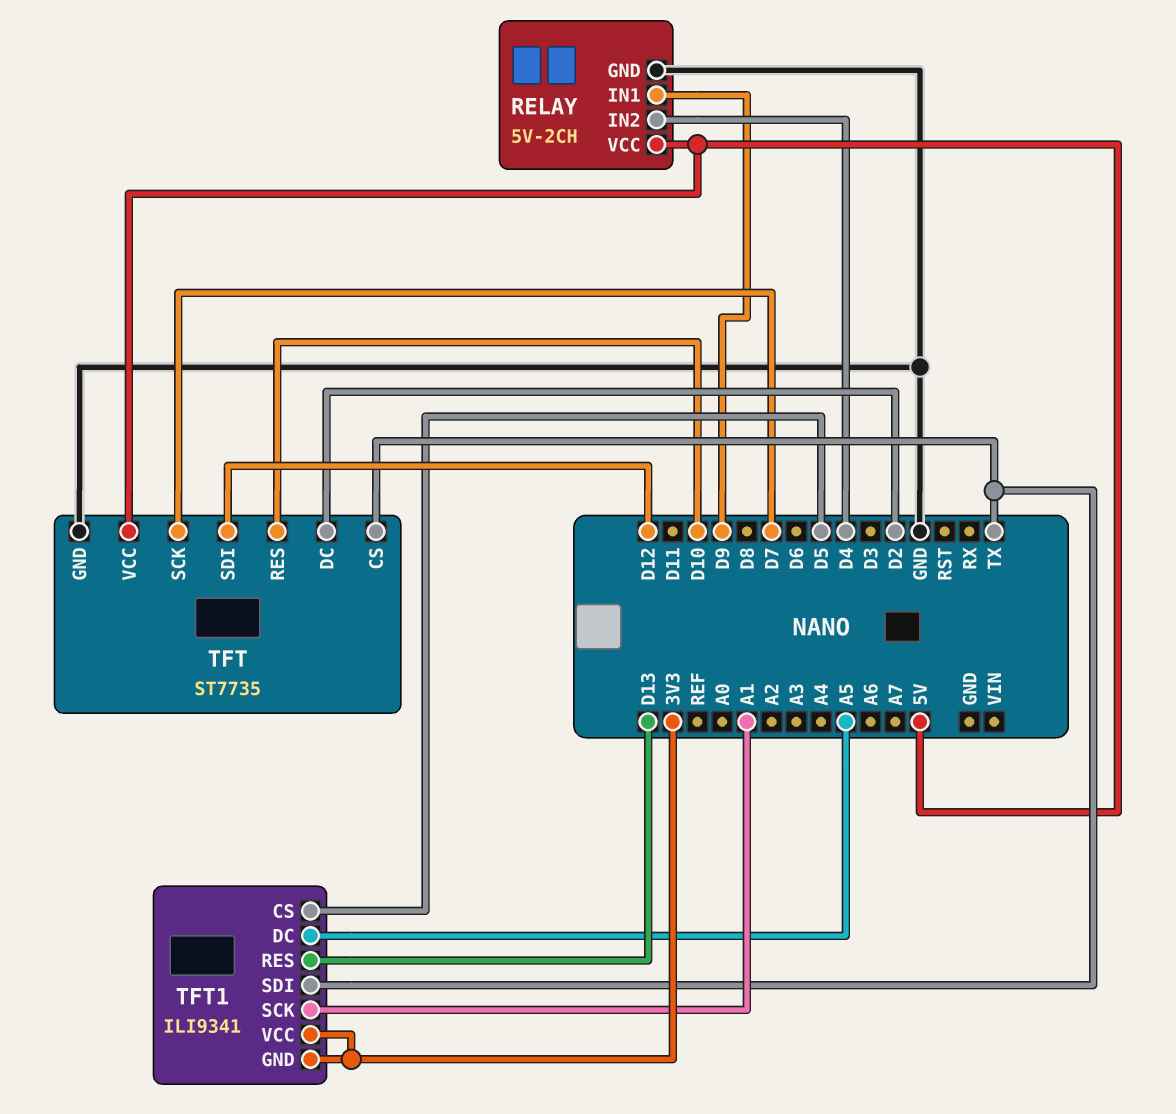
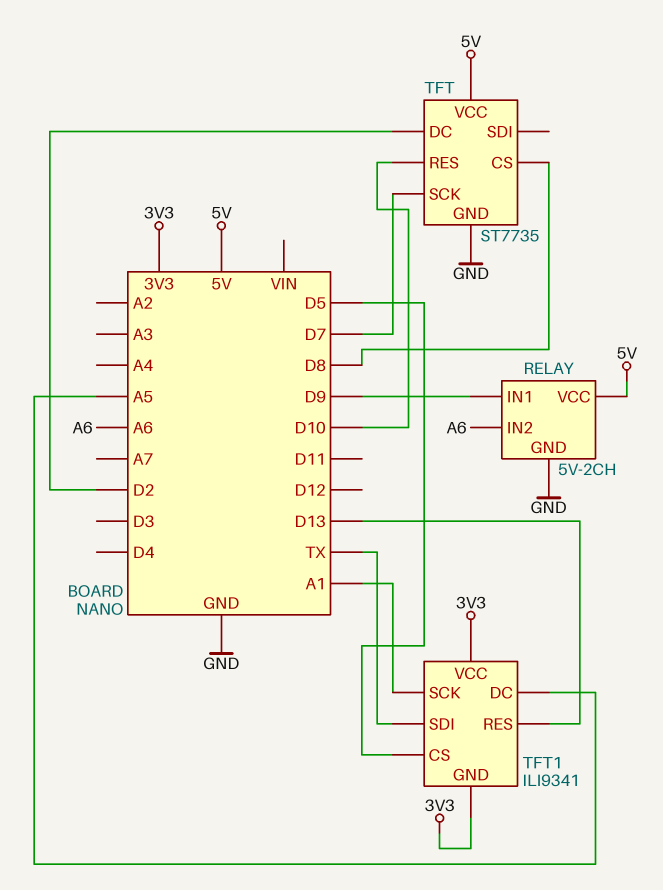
RELAY pin IN2: D4 -> A6
TFT pin CS: TX -> D8
TFT pin SDI: D12 -> none

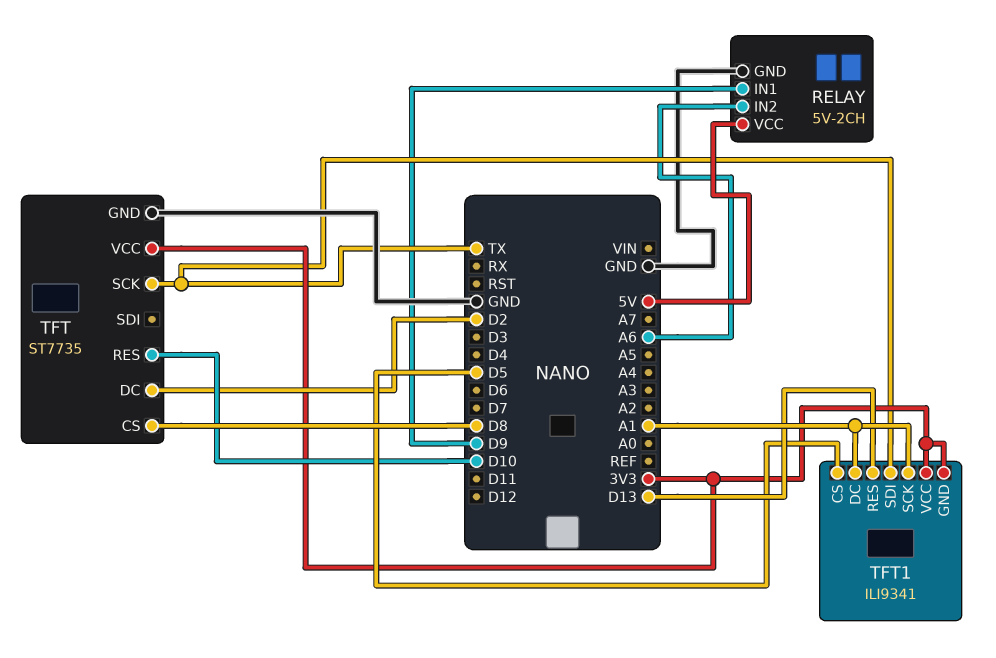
TFT pin SCK: D7 -> TX
TFT pin VCC: 5V -> 3V3
TFT1 pin DC: A5 -> A1

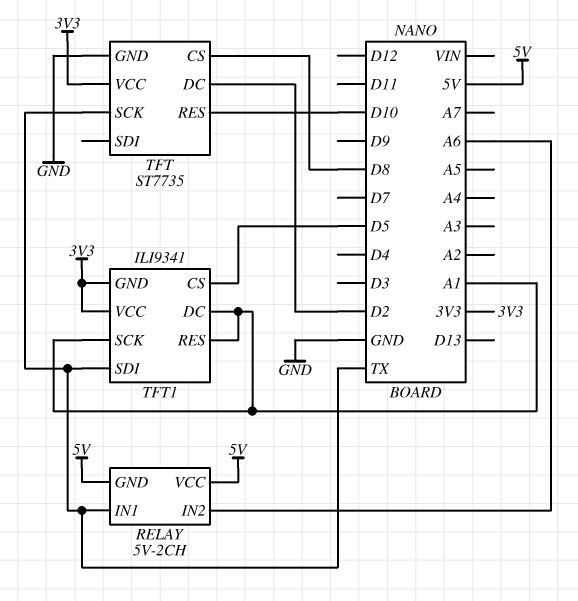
RELAY pin GND: GND -> 5V
RELAY pin IN1: D9 -> TX
TFT1 pin RES: D13 -> A1

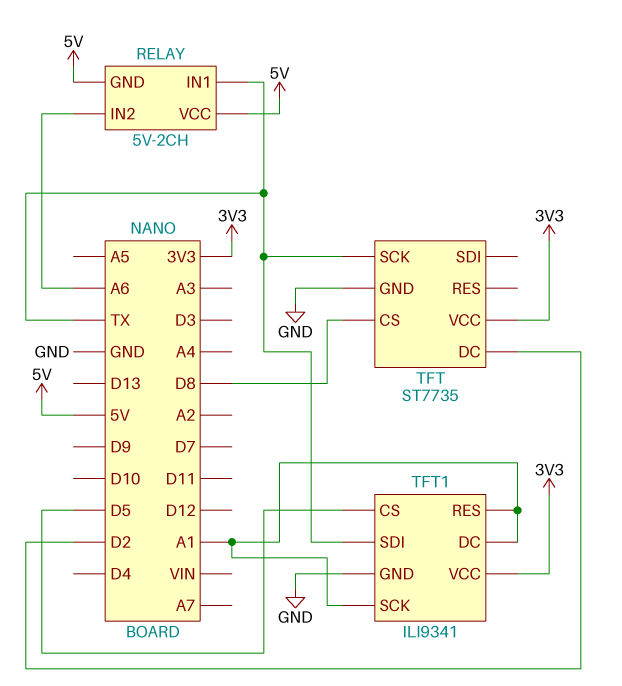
TFT pin RES: D10 -> none
TFT1 pin GND: 3V3 -> GND

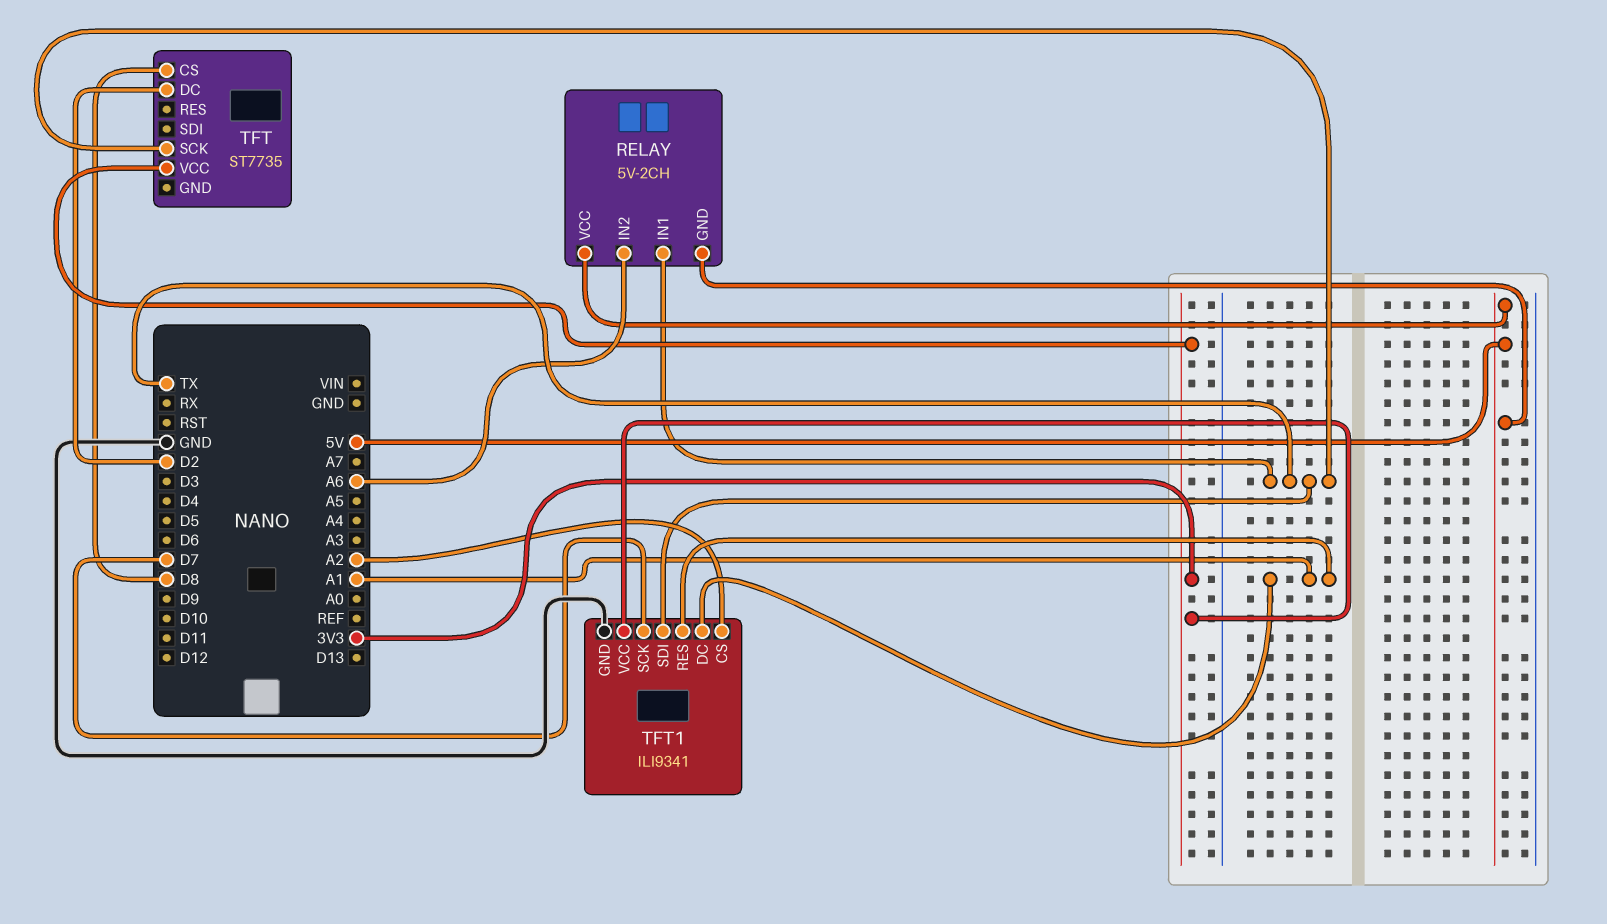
TFT pin GND: GND -> none
TFT1 pin CS: D5 -> A2
TFT1 pin SCK: A1 -> D7

